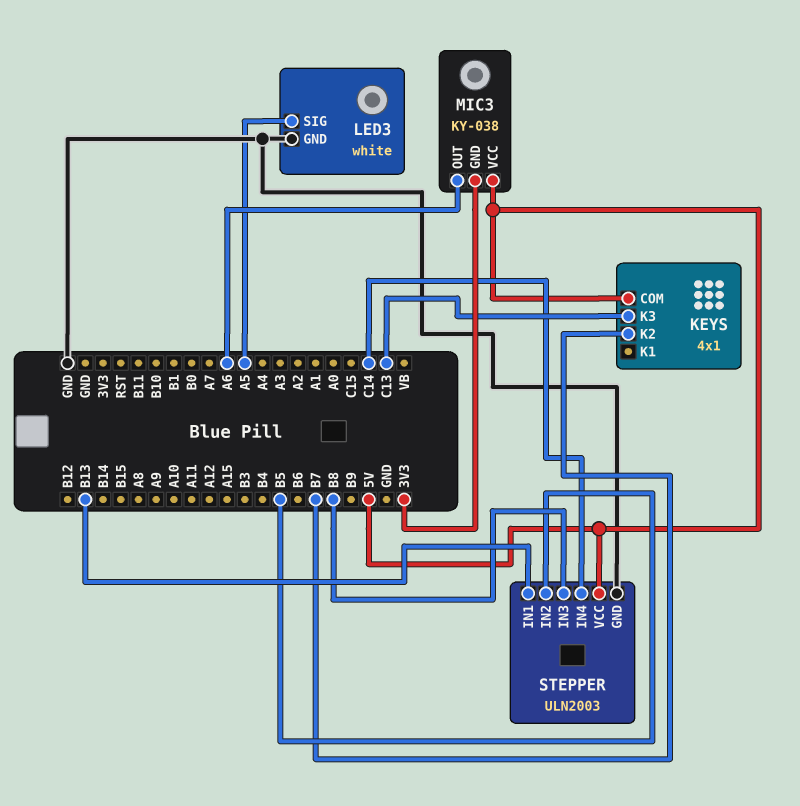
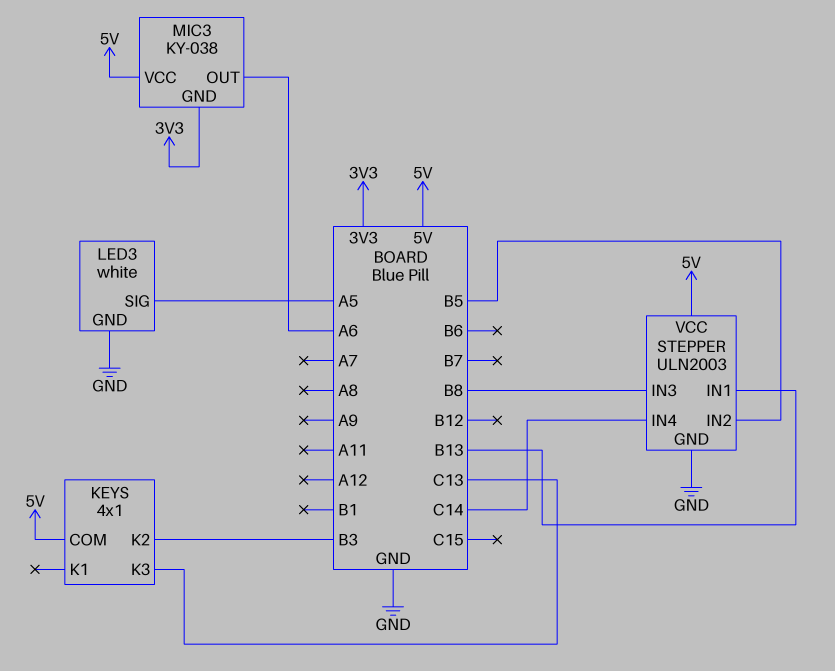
KEYS pin K2: B7 -> B3

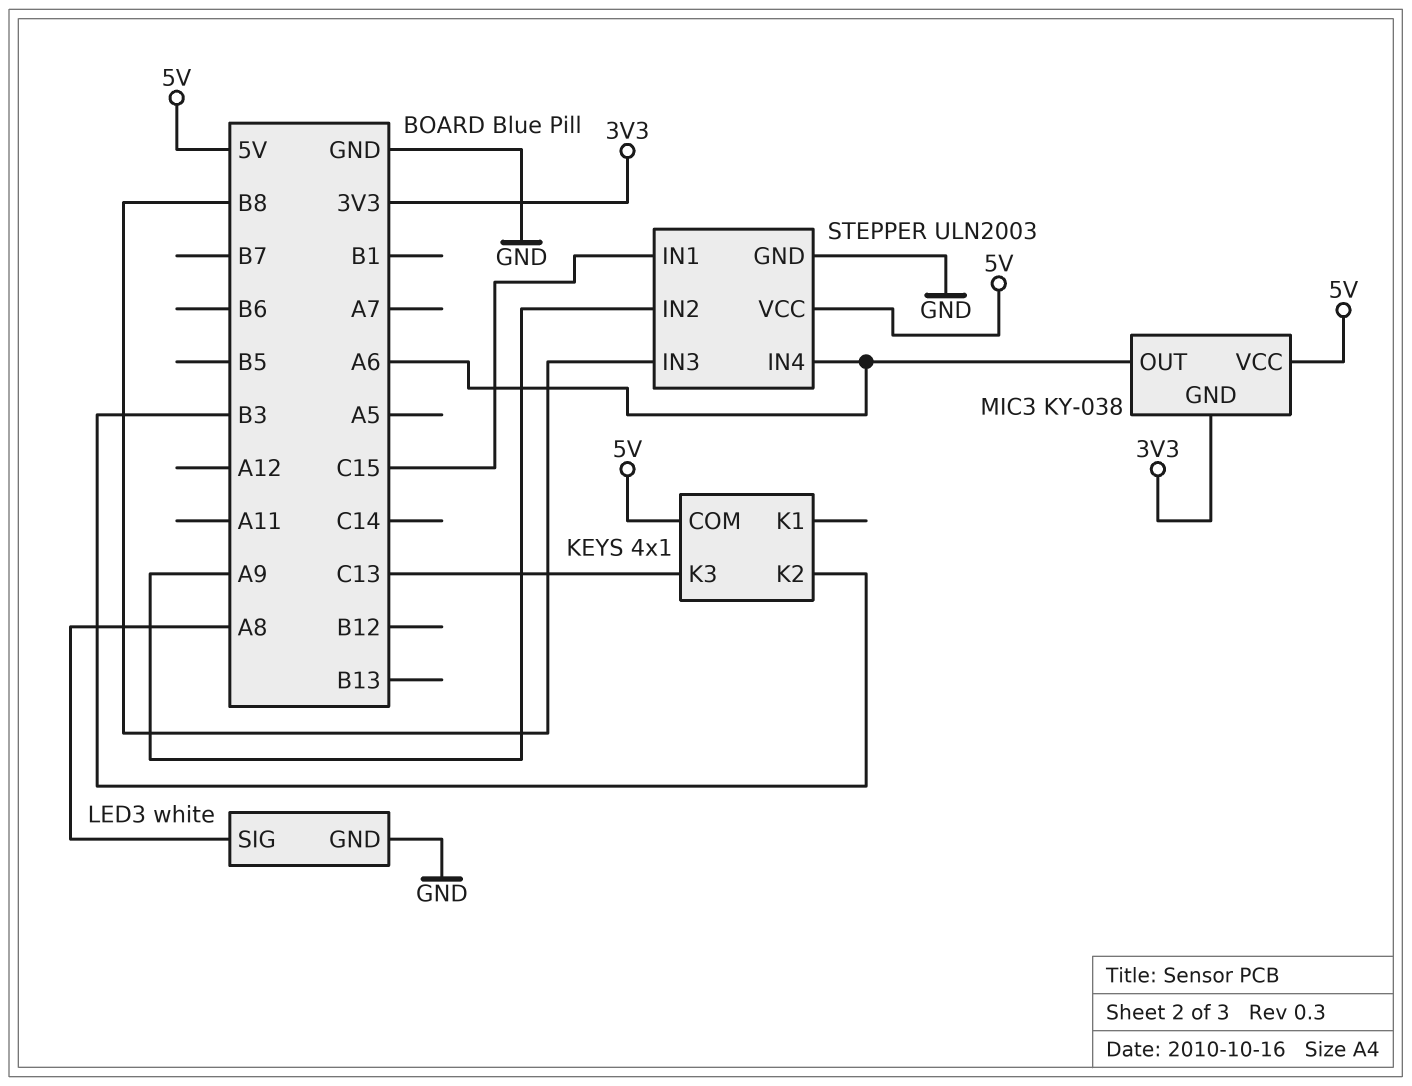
LED3 pin SIG: A5 -> A8
STEPPER pin IN1: B13 -> C15
STEPPER pin IN2: B5 -> A9
STEPPER pin IN4: C14 -> A6

